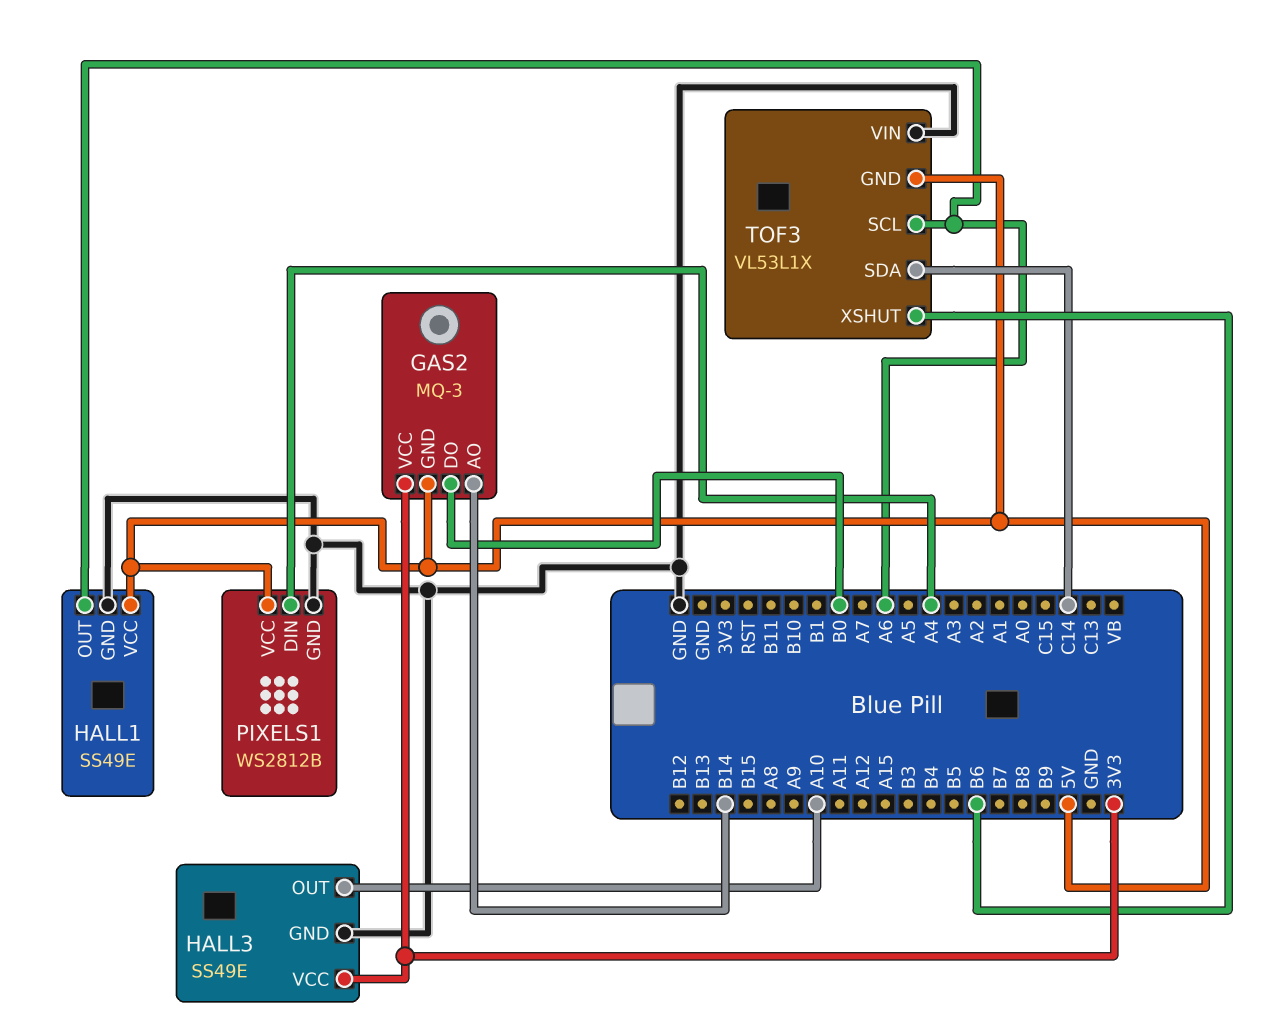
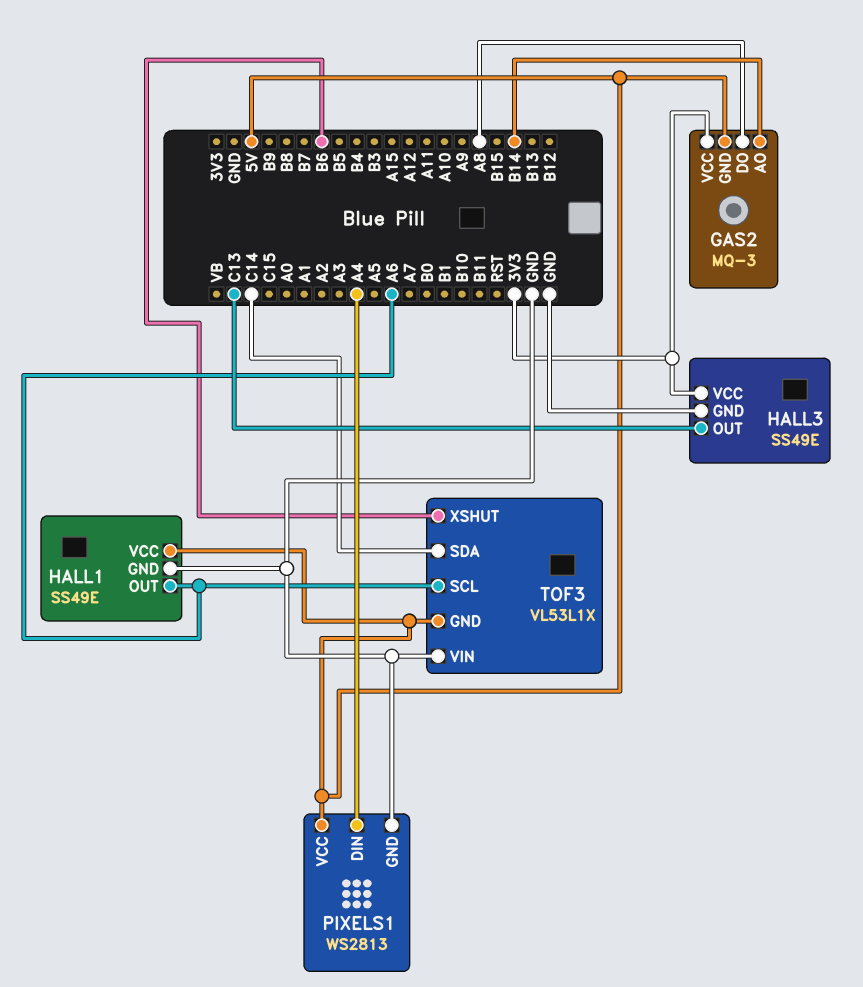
GAS2 pin DO: B0 -> A8
HALL3 pin OUT: A10 -> C13
PIXELS1: WS2812B -> WS2813

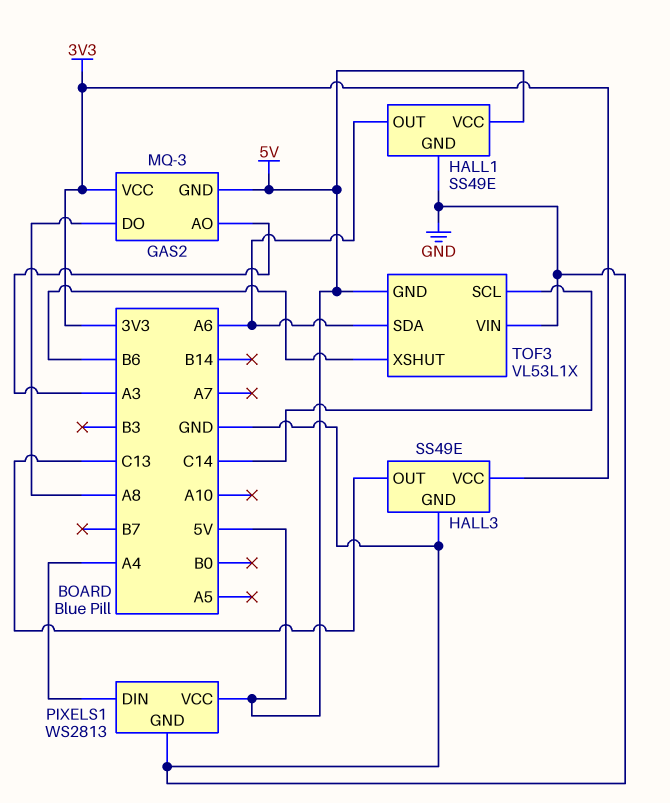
GAS2 pin AO: B14 -> A3
TOF3 pin SCL: A6 -> C14
TOF3 pin SDA: C14 -> A6

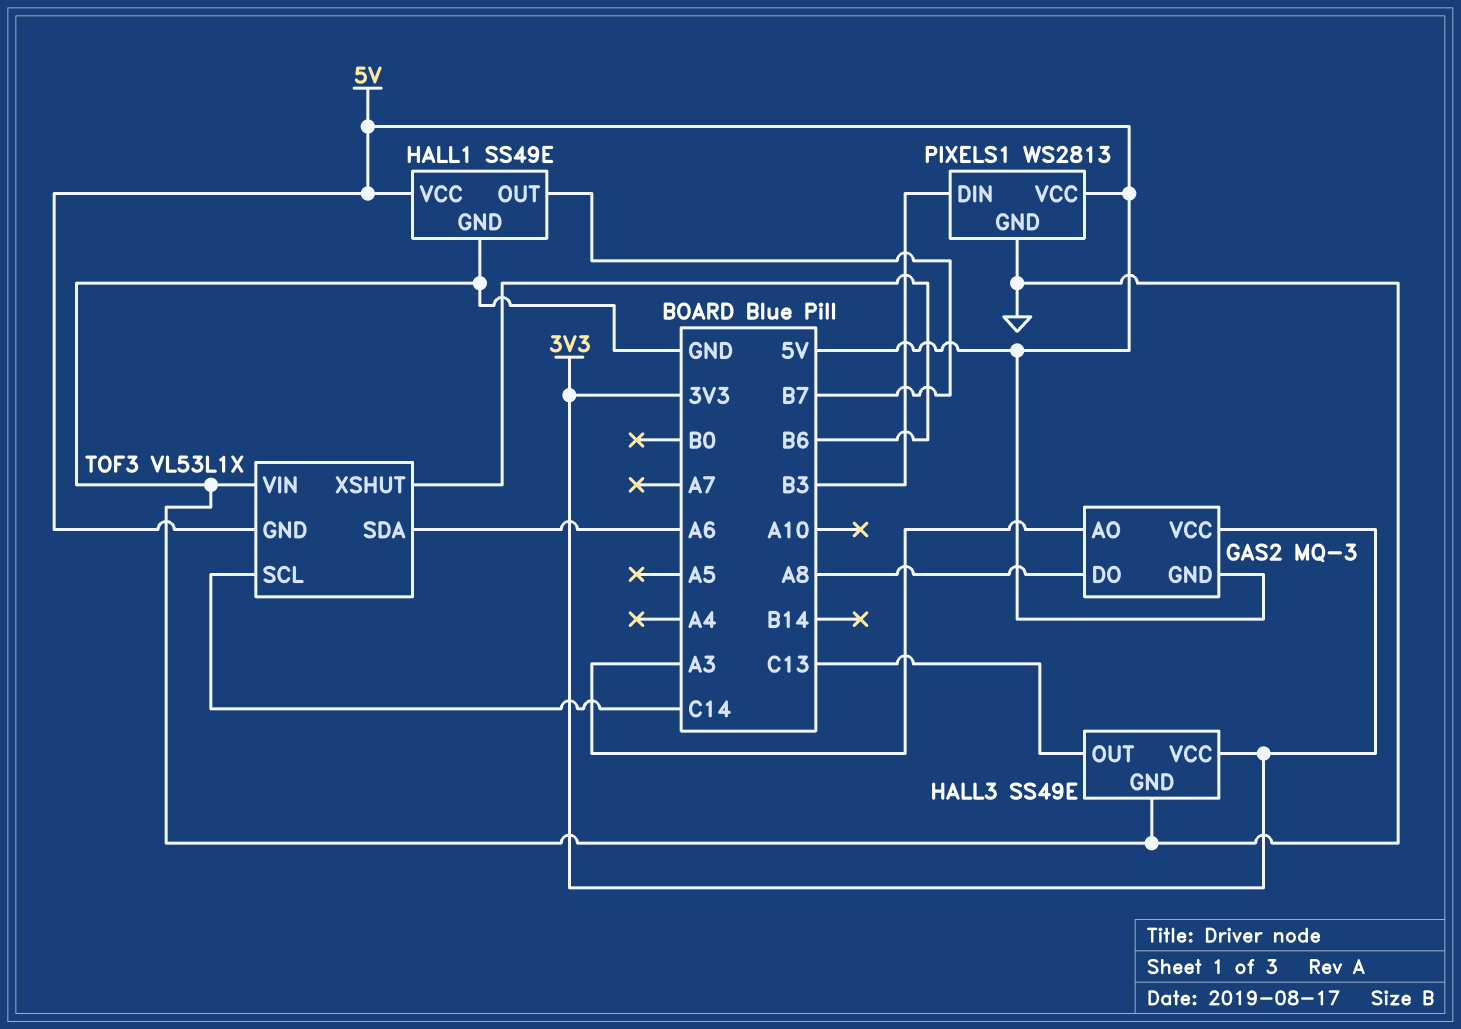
HALL1 pin OUT: A6 -> B7
PIXELS1 pin DIN: A4 -> B3

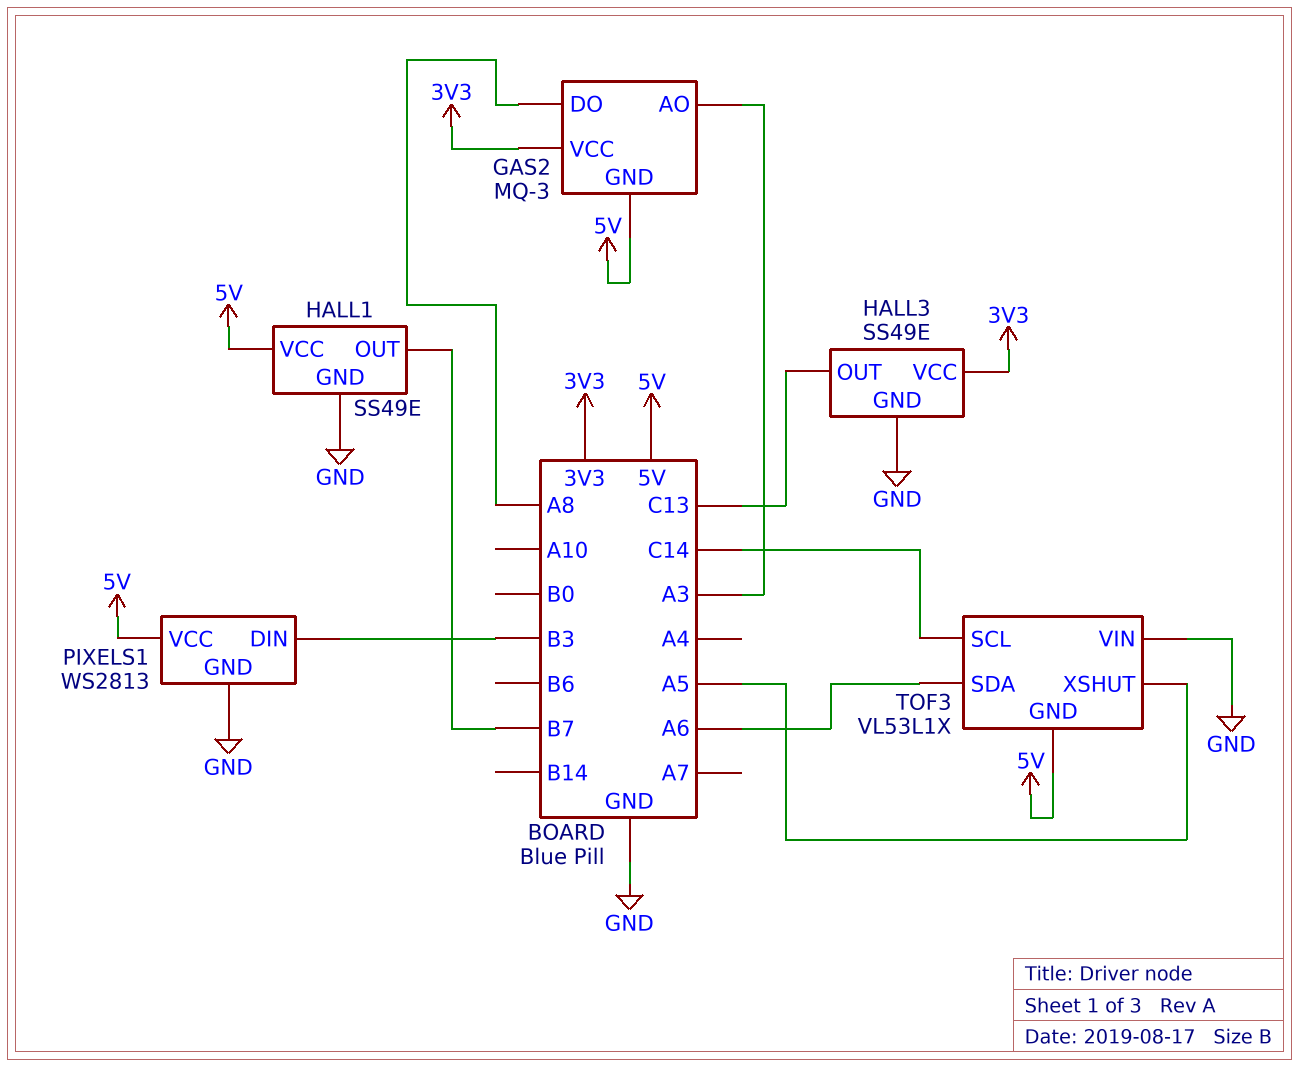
TOF3 pin XSHUT: B6 -> A5

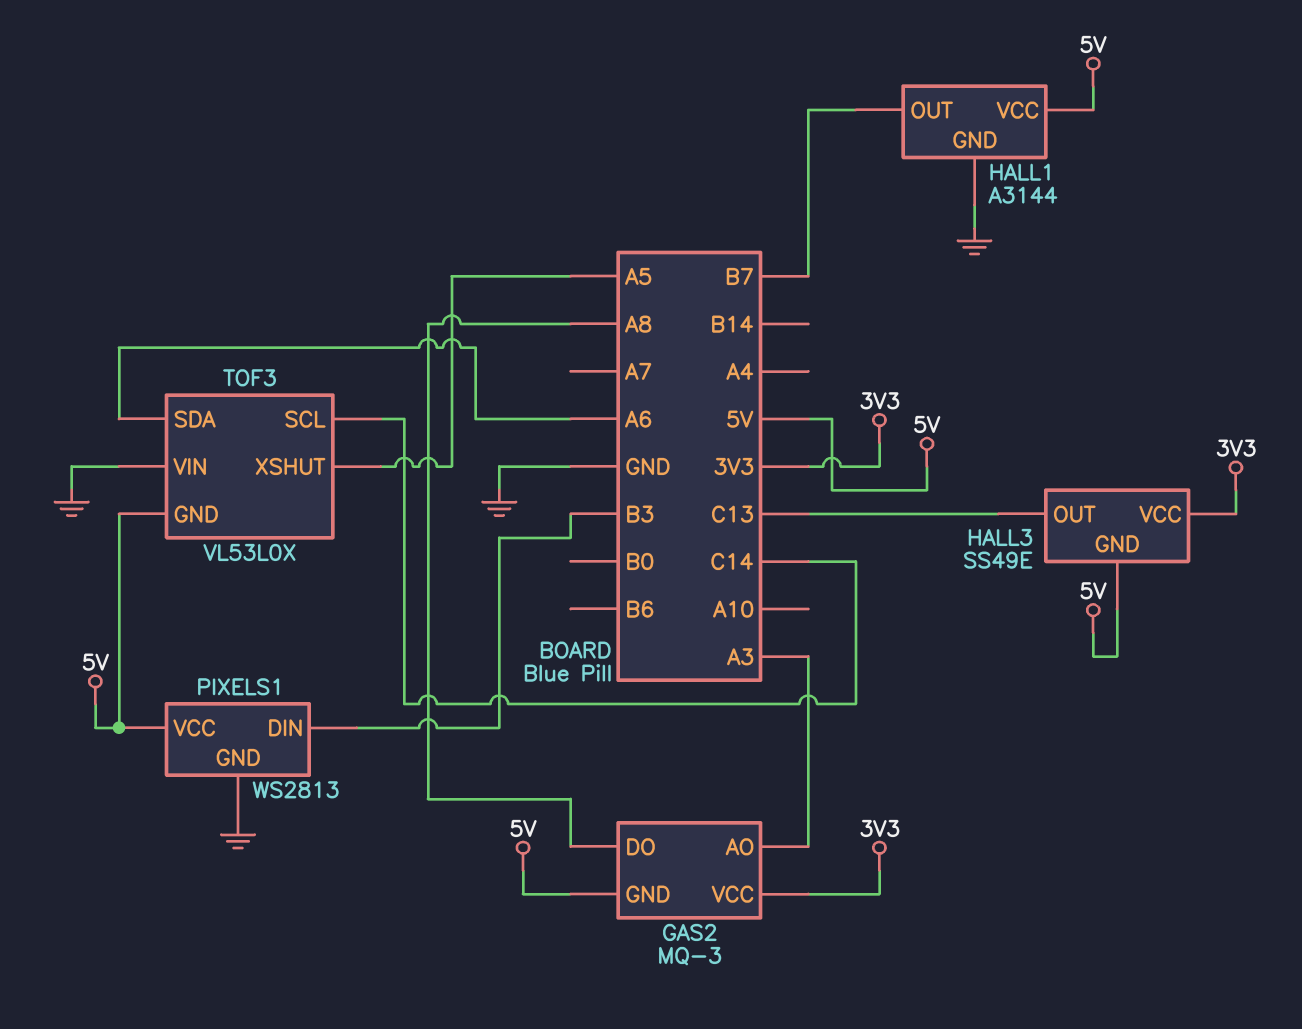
HALL1: SS49E -> A3144
HALL3 pin GND: GND -> 5V
TOF3: VL53L1X -> VL53L0X

